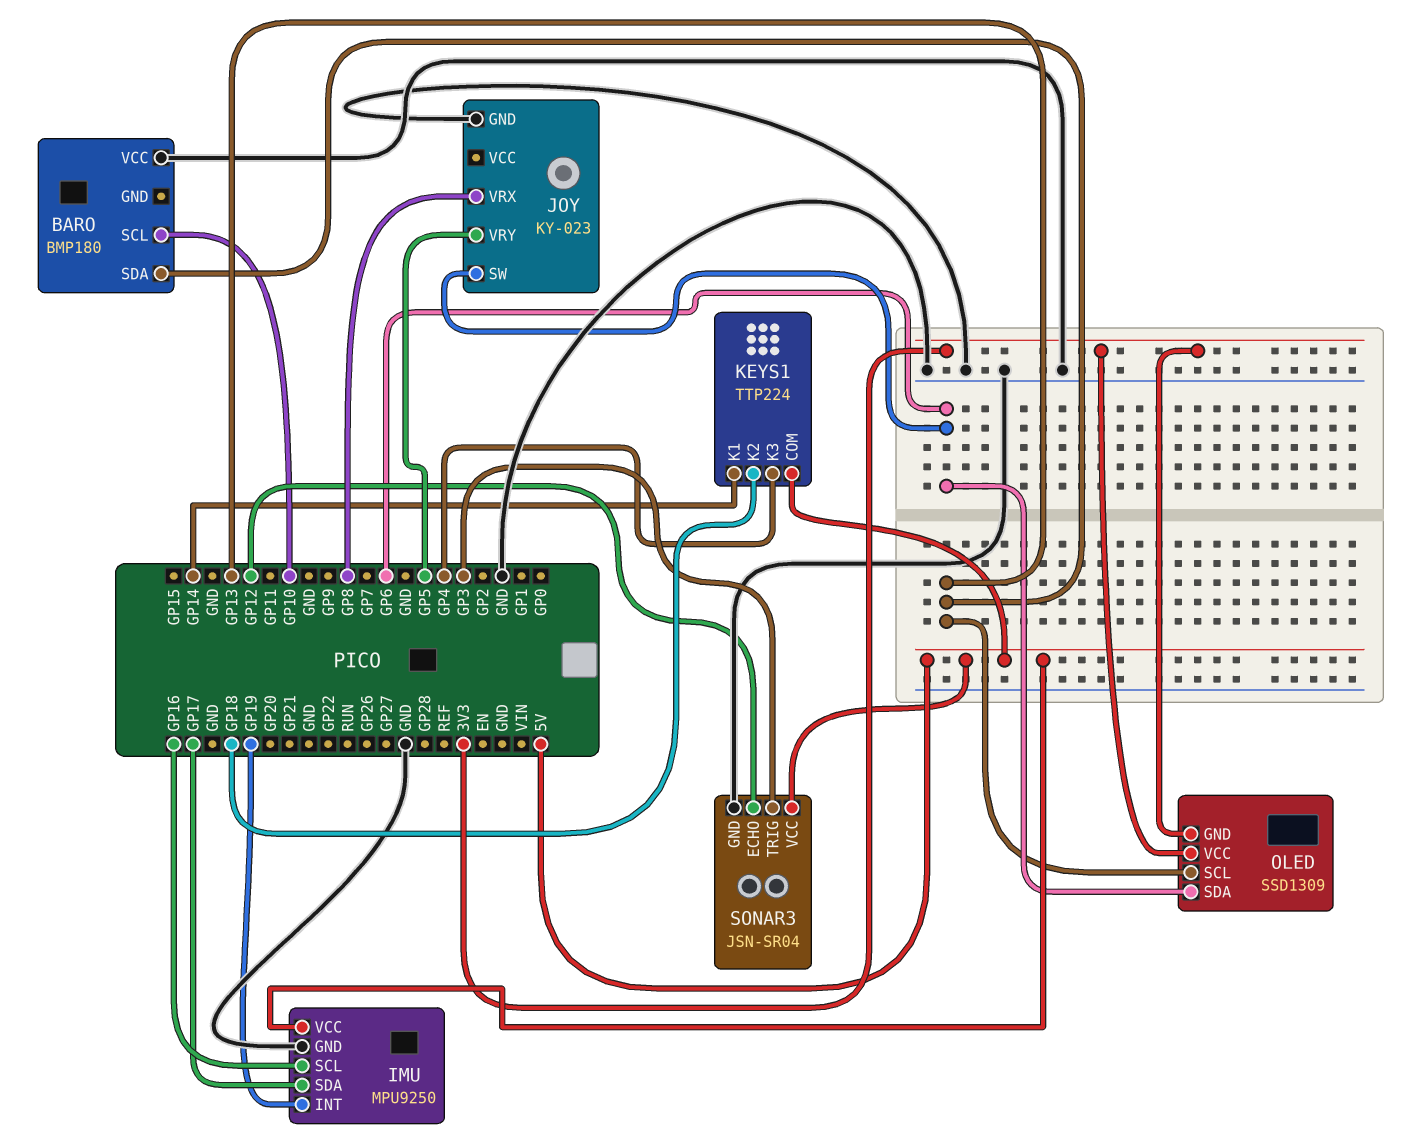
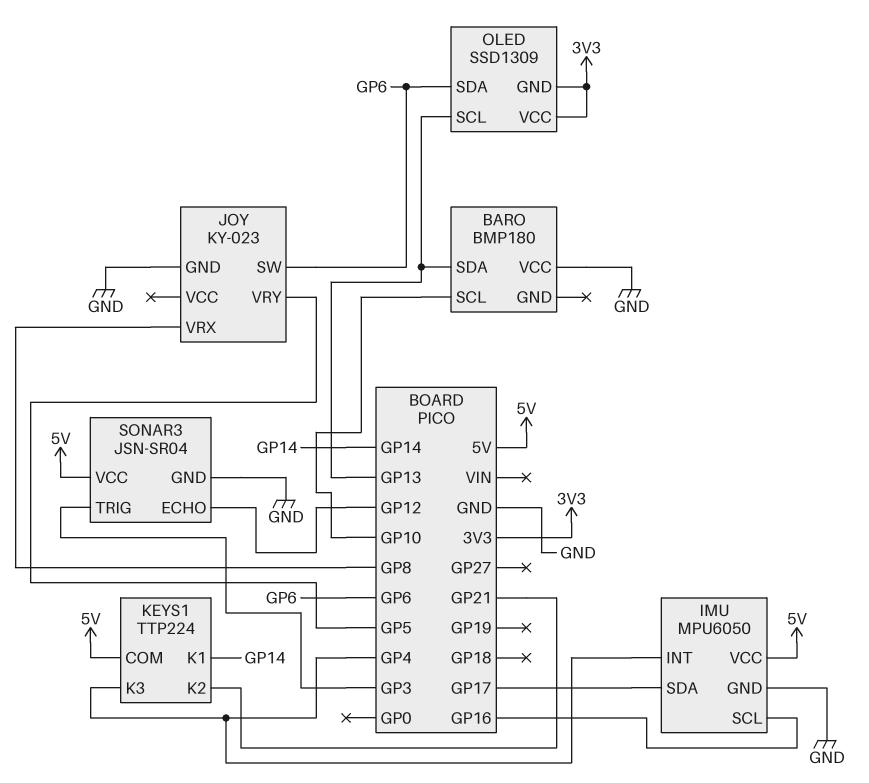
IMU: MPU9250 -> MPU6050
IMU pin INT: GP19 -> GP4
KEYS1 pin K2: GP18 -> GP21

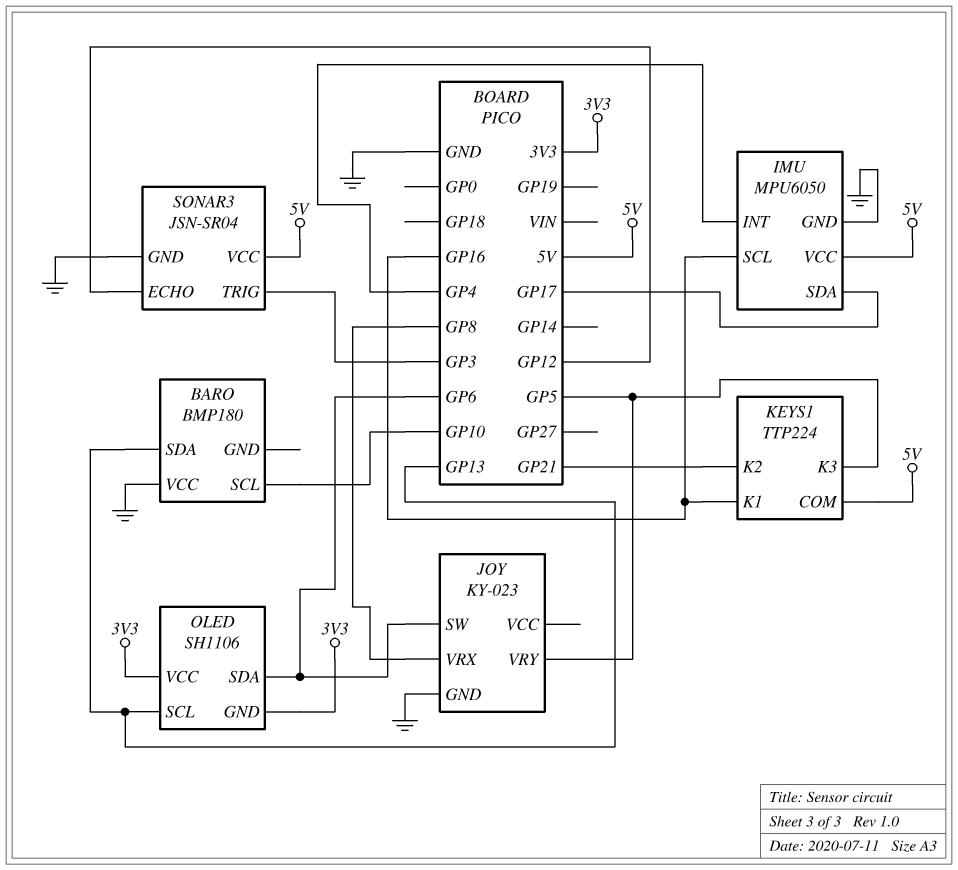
KEYS1 pin K1: GP14 -> GP16
KEYS1 pin K3: GP4 -> GP5
OLED: SSD1309 -> SH1106

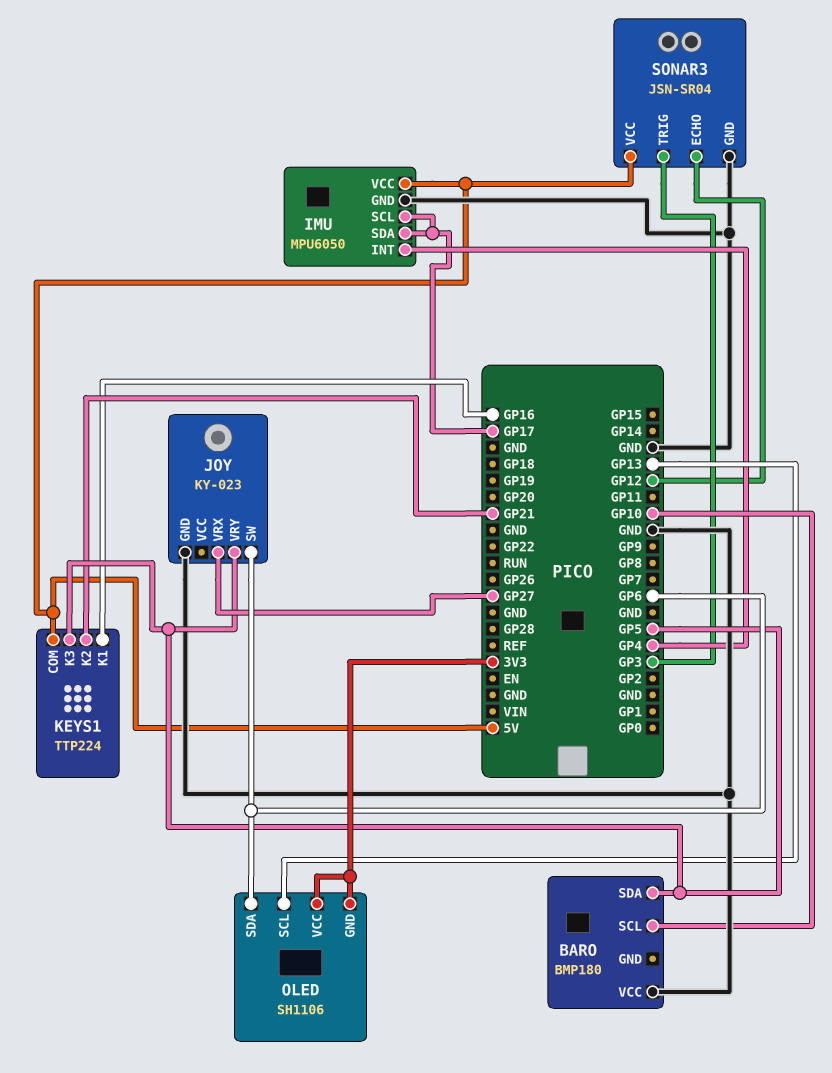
BARO pin SDA: GP13 -> GP5
IMU pin SCL: GP16 -> GP17
JOY pin VRX: GP8 -> GP27

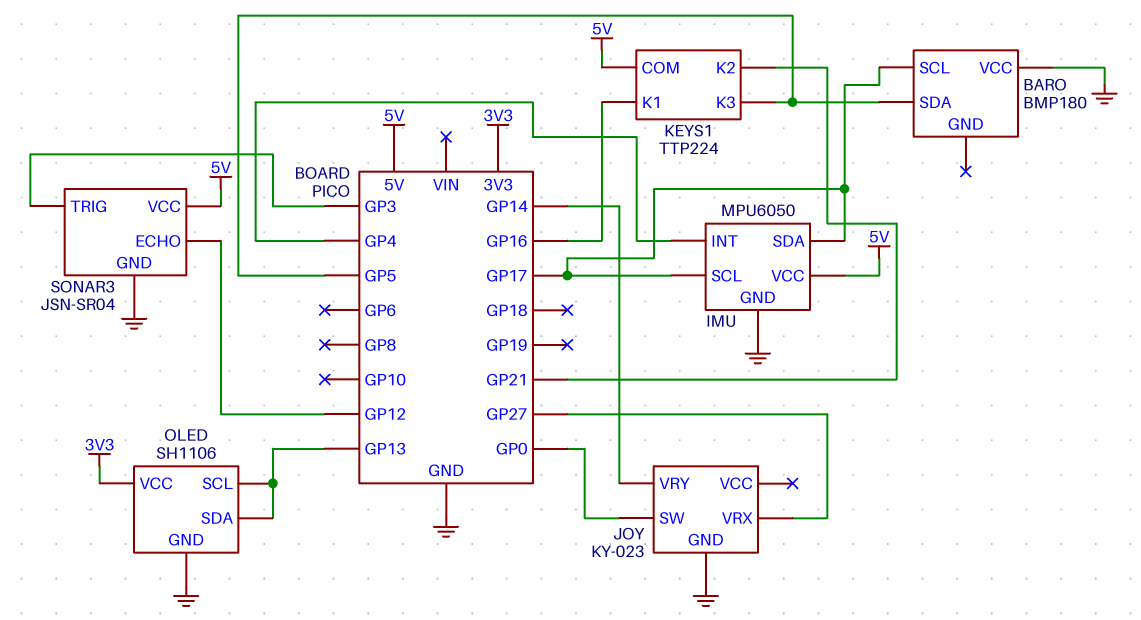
BARO pin SCL: GP10 -> GP17
JOY pin SW: GP6 -> GP0
JOY pin VRY: GP5 -> GP14
OLED pin GND: 3V3 -> GND
OLED pin SDA: GP6 -> GP13

